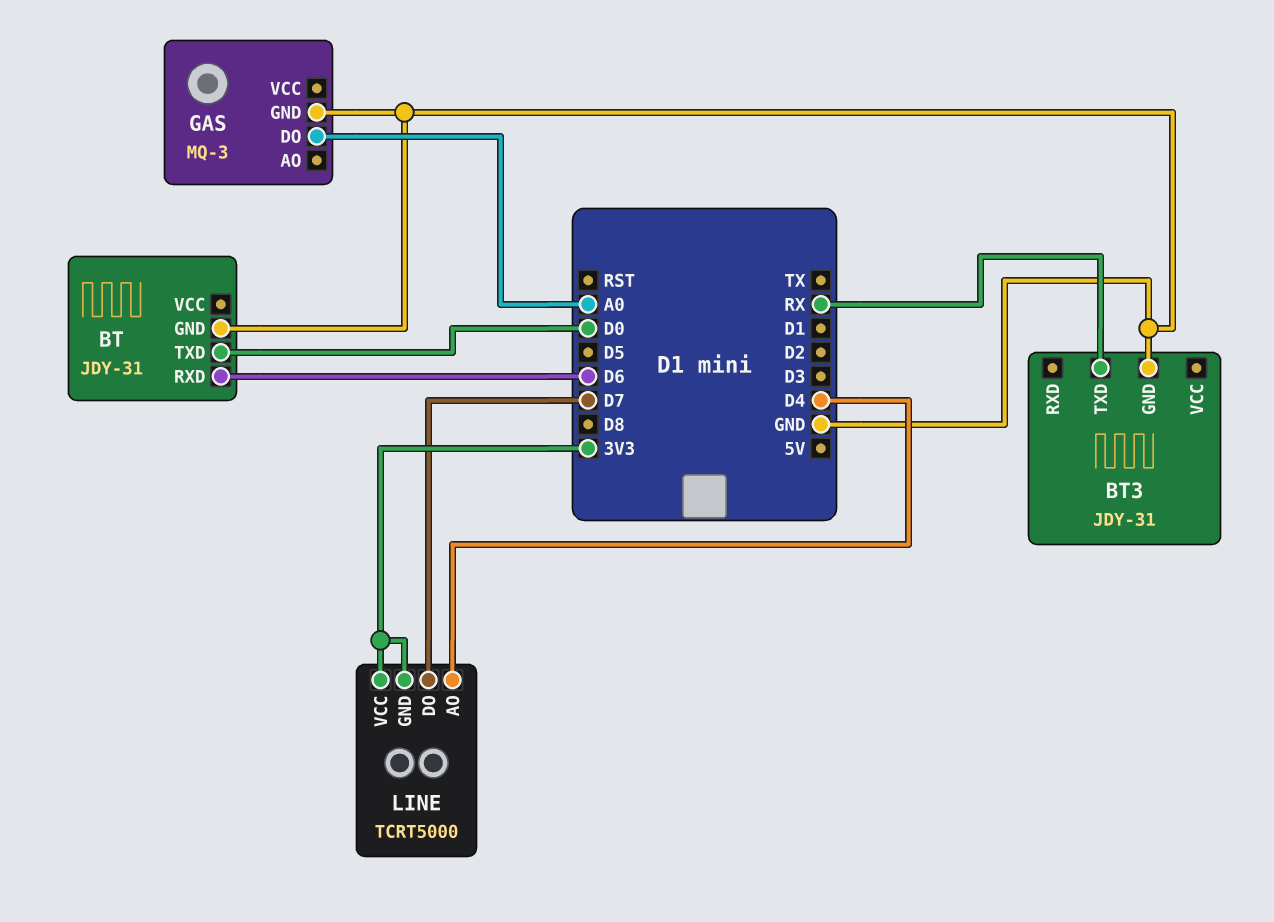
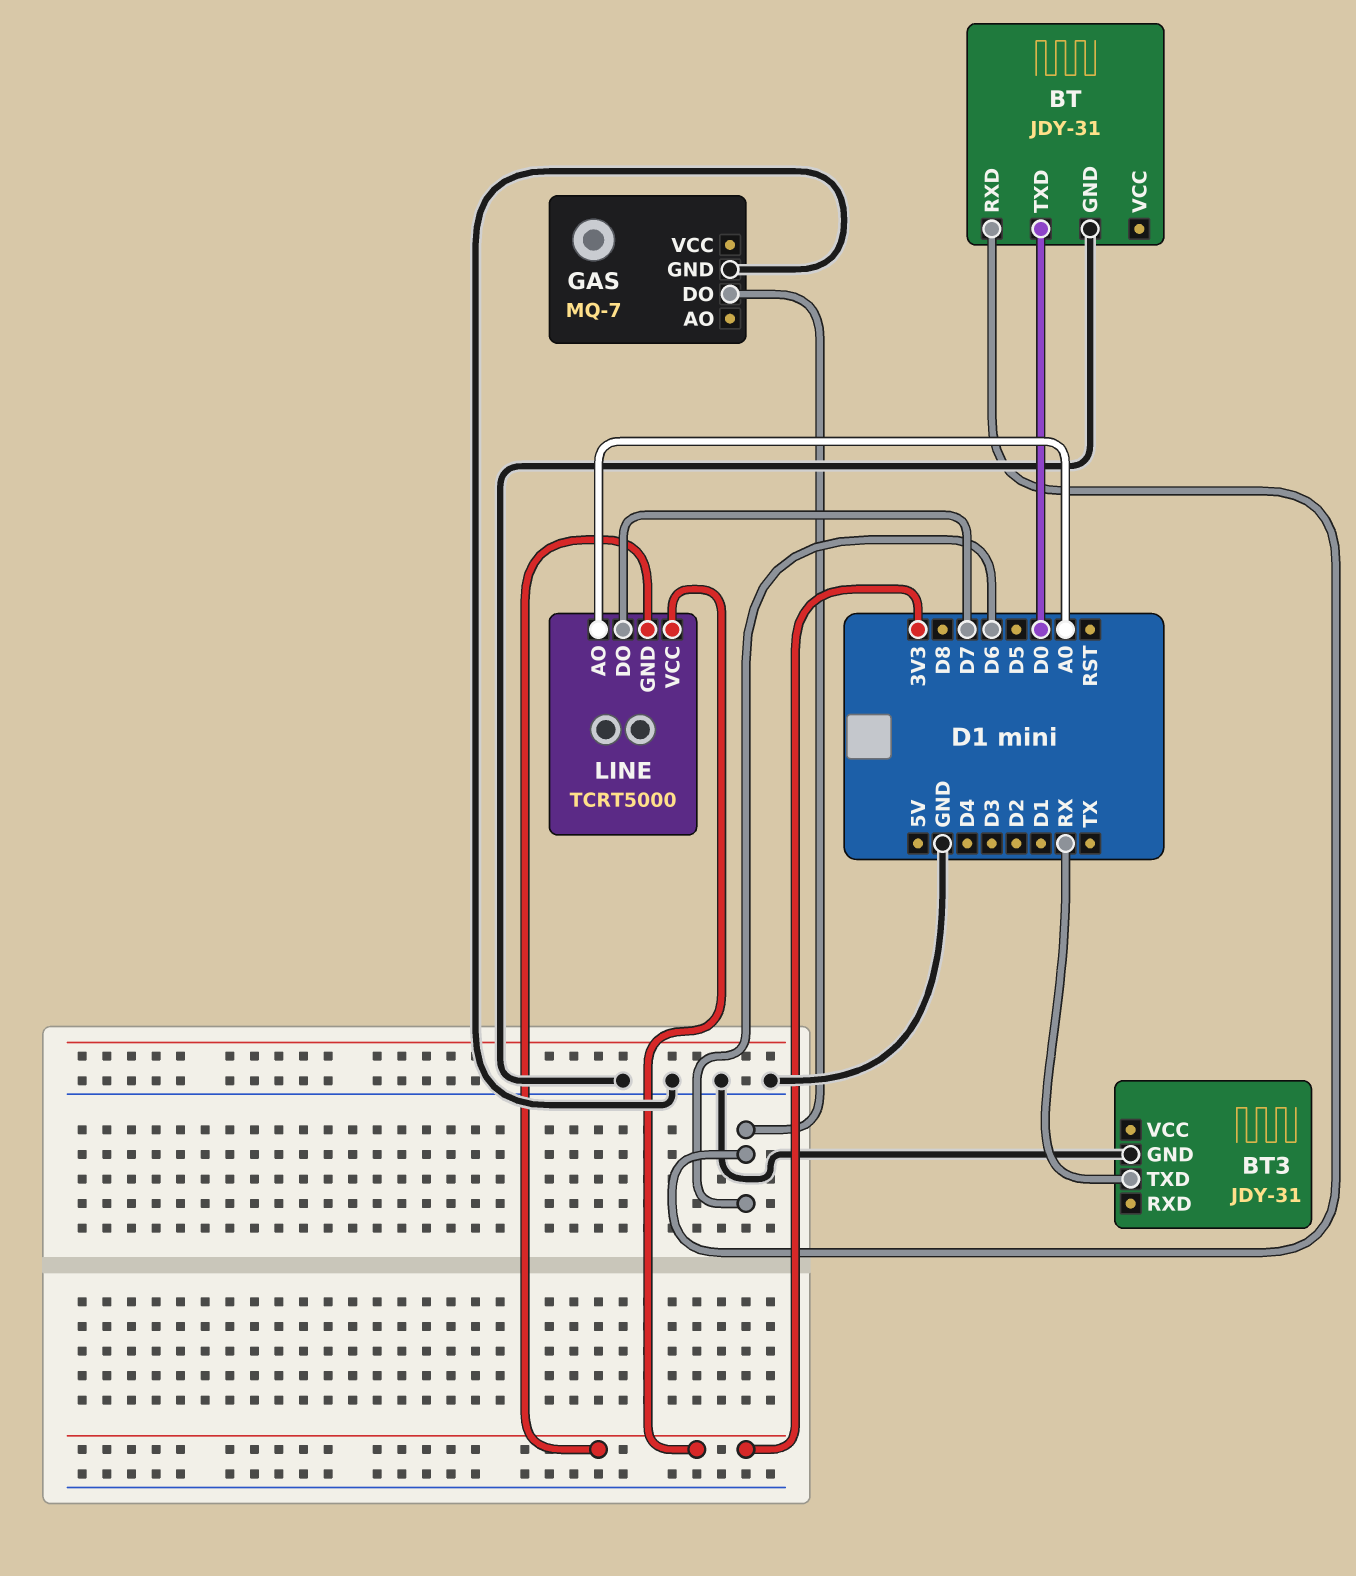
GAS: MQ-3 -> MQ-7
GAS pin DO: A0 -> D6
LINE pin AO: D4 -> A0

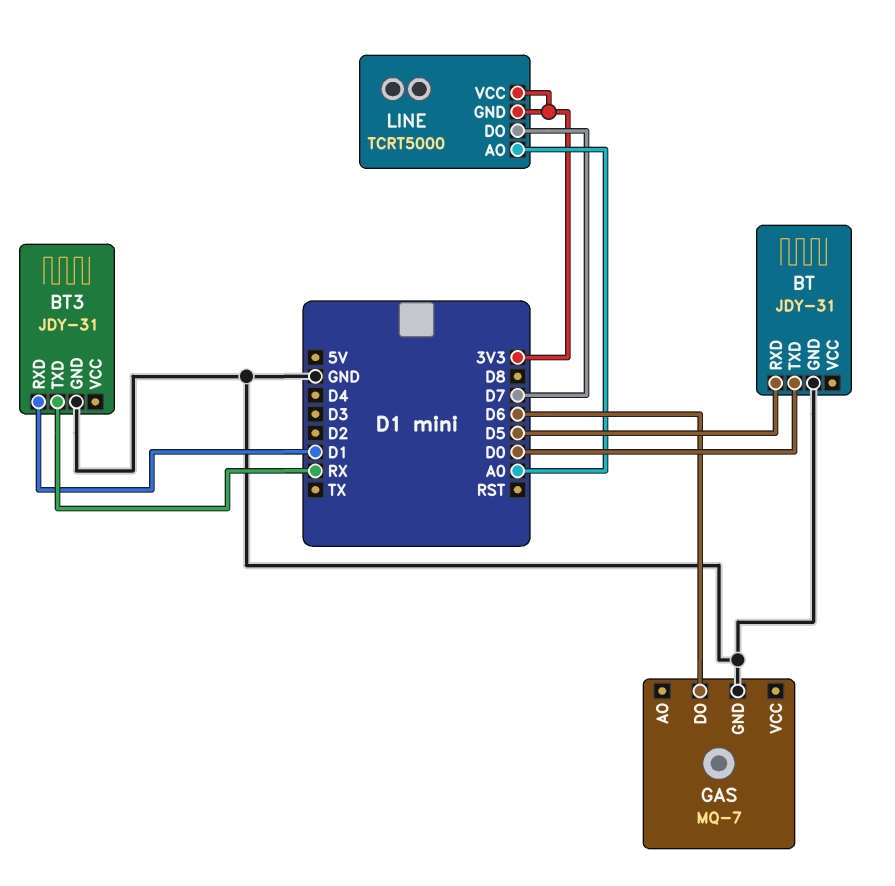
BT pin RXD: D6 -> D5
BT3 pin RXD: none -> D1

